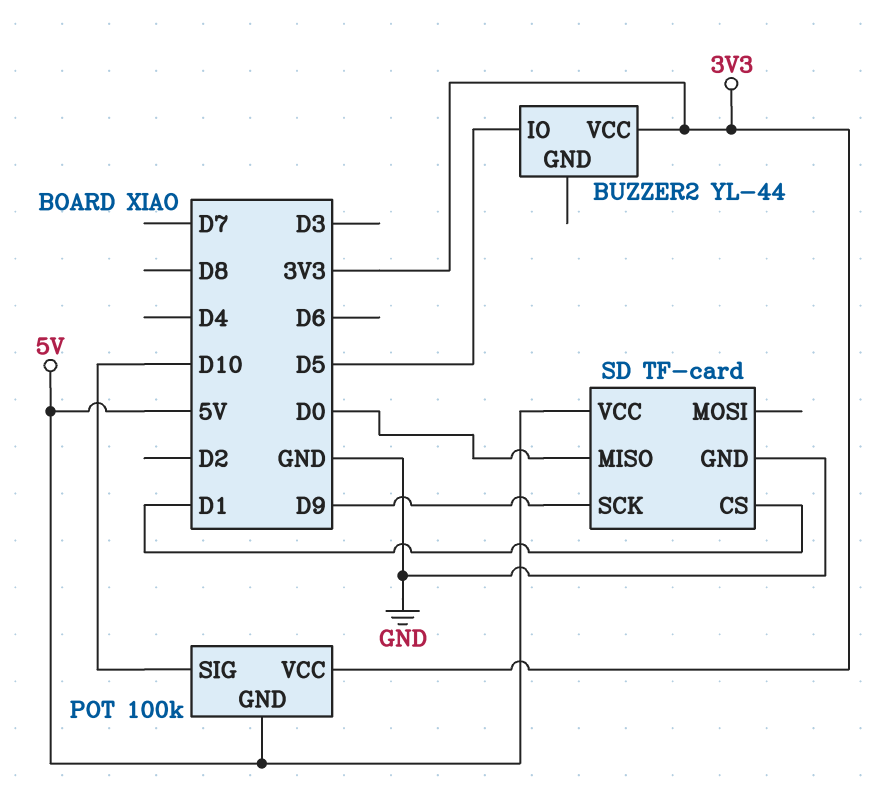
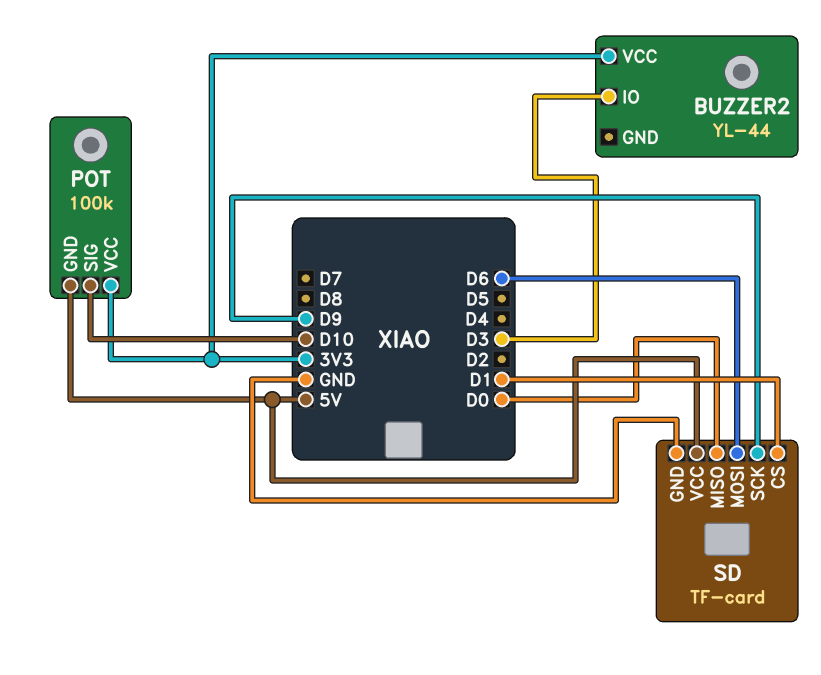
BUZZER2 pin IO: D5 -> D3
SD pin MOSI: none -> D6

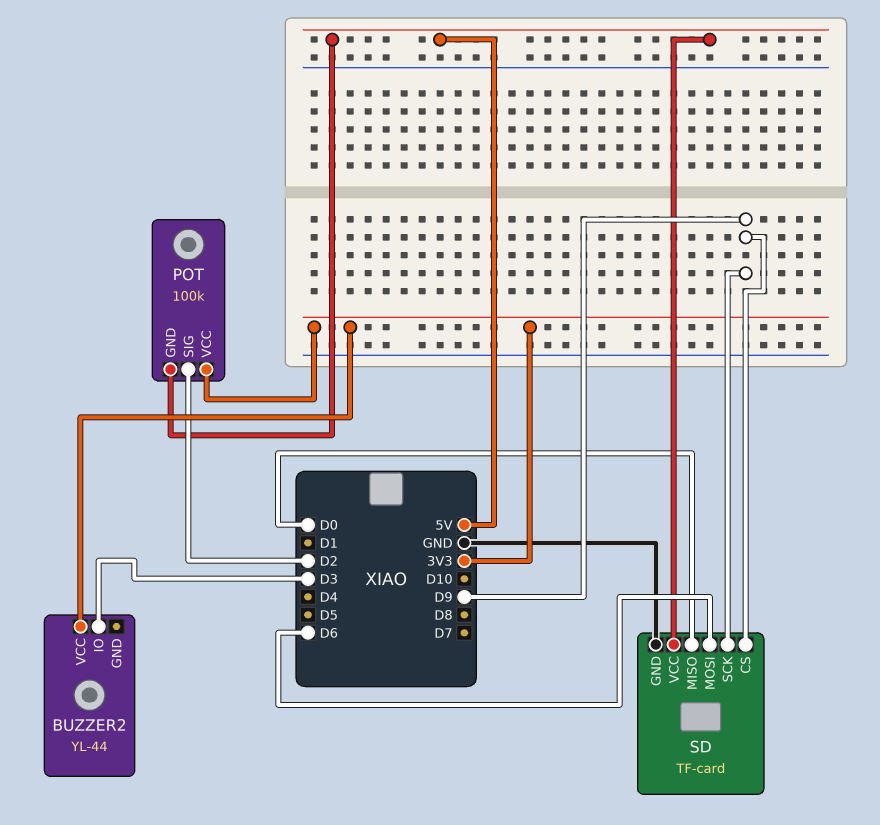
POT pin SIG: D10 -> D2
SD pin CS: D1 -> D9

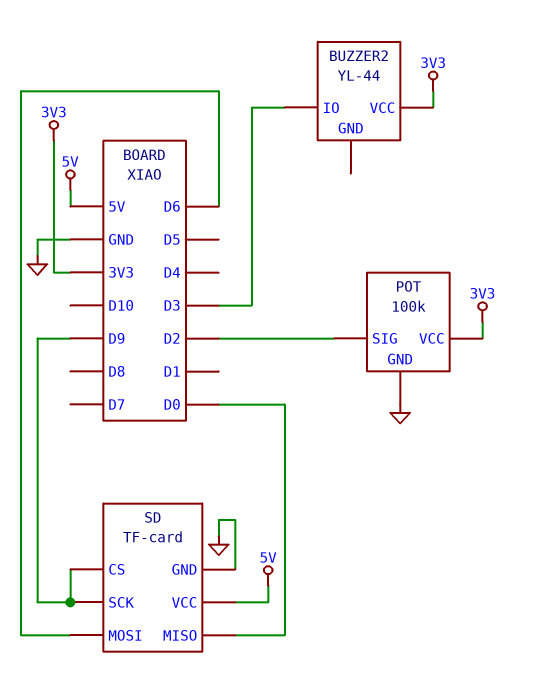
POT pin GND: 5V -> GND

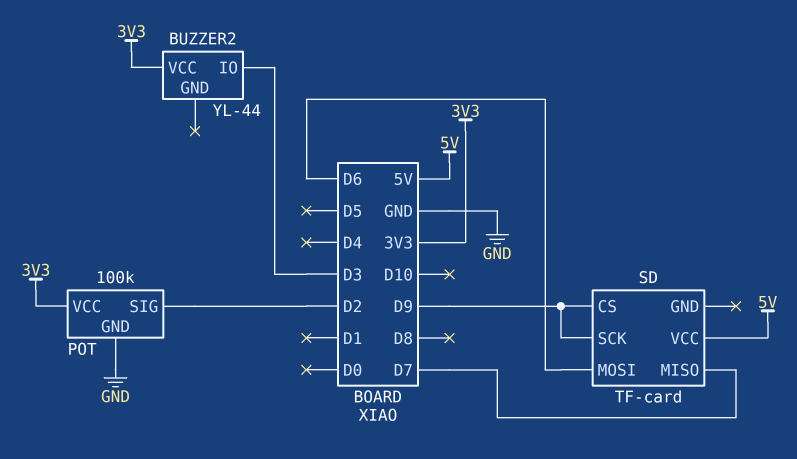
SD pin GND: GND -> none
SD pin MISO: D0 -> D7

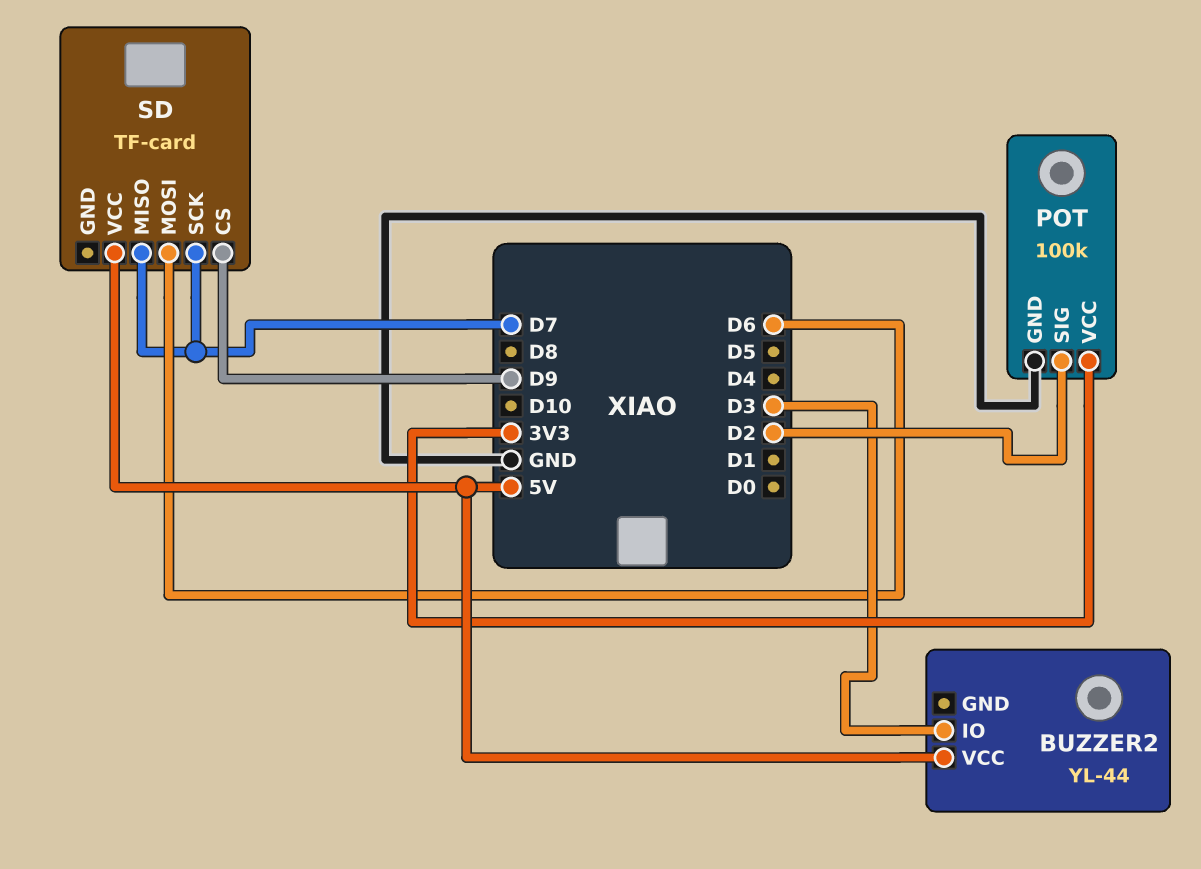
BUZZER2 pin VCC: 3V3 -> 5V
SD pin SCK: D9 -> D7

